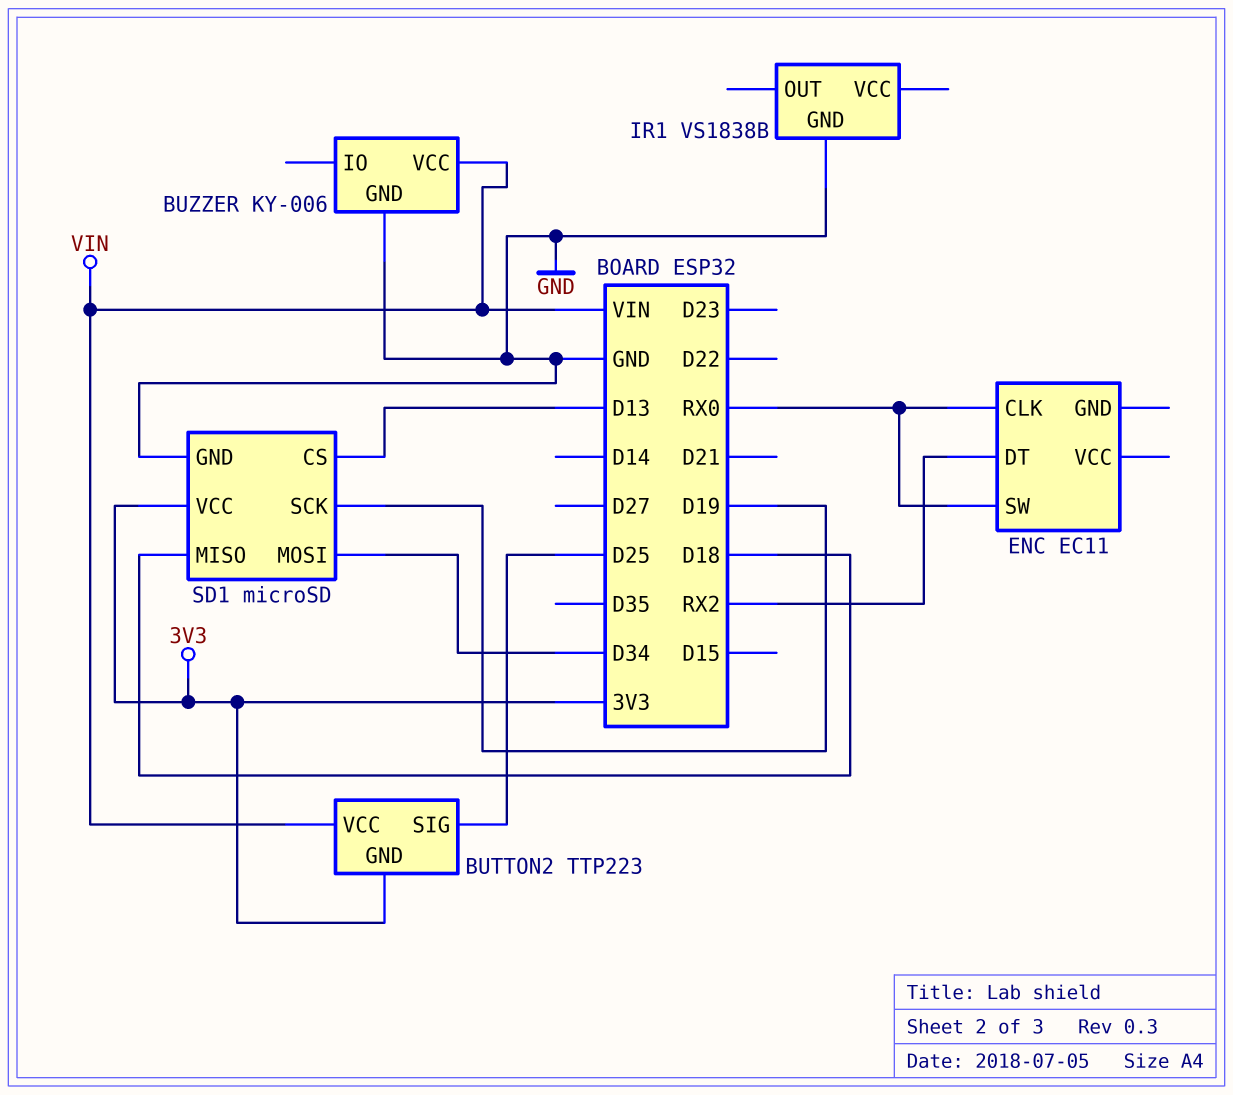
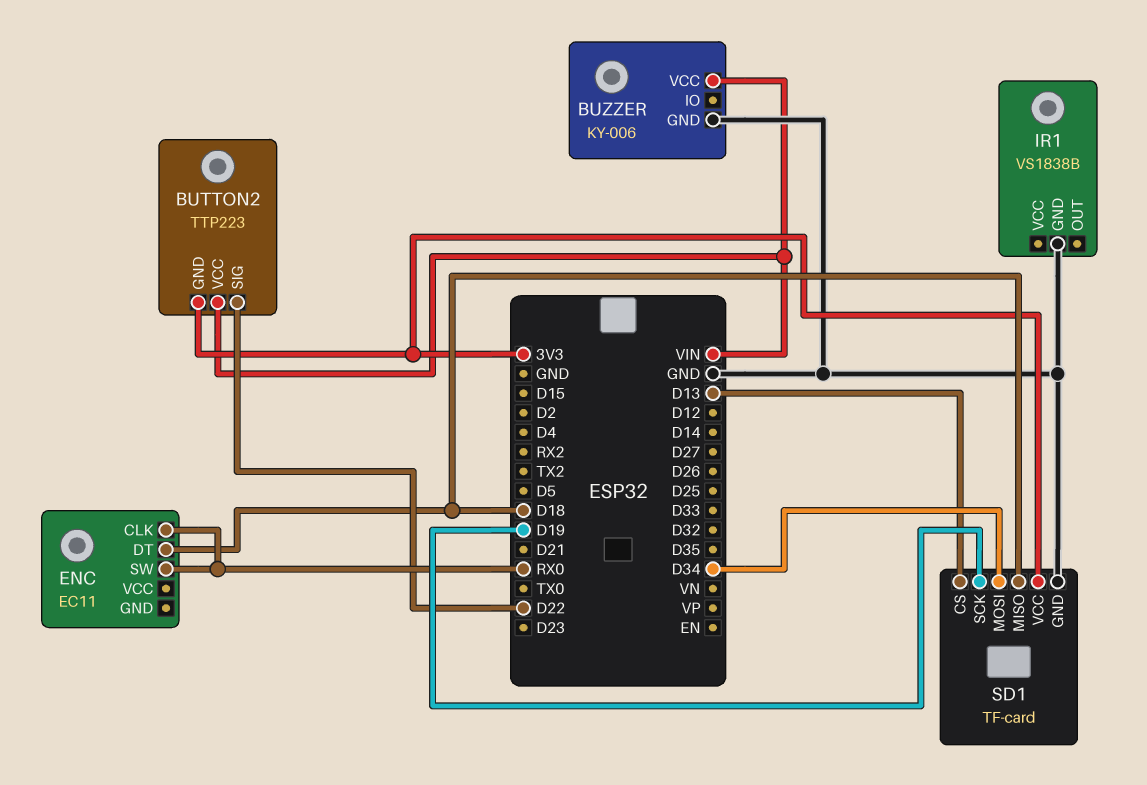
BUTTON2 pin SIG: D25 -> D22
ENC pin DT: RX2 -> D18
SD1: microSD -> TF-card

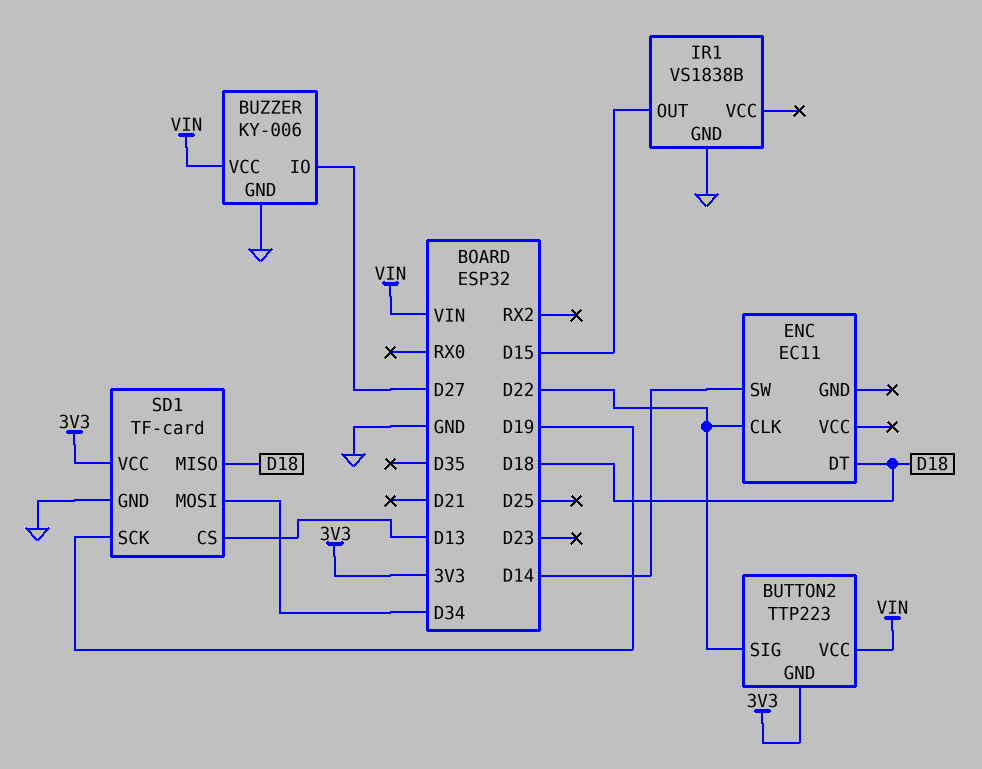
BUZZER pin IO: none -> D27
ENC pin CLK: RX0 -> D22
ENC pin SW: RX0 -> D14
IR1 pin OUT: none -> D15

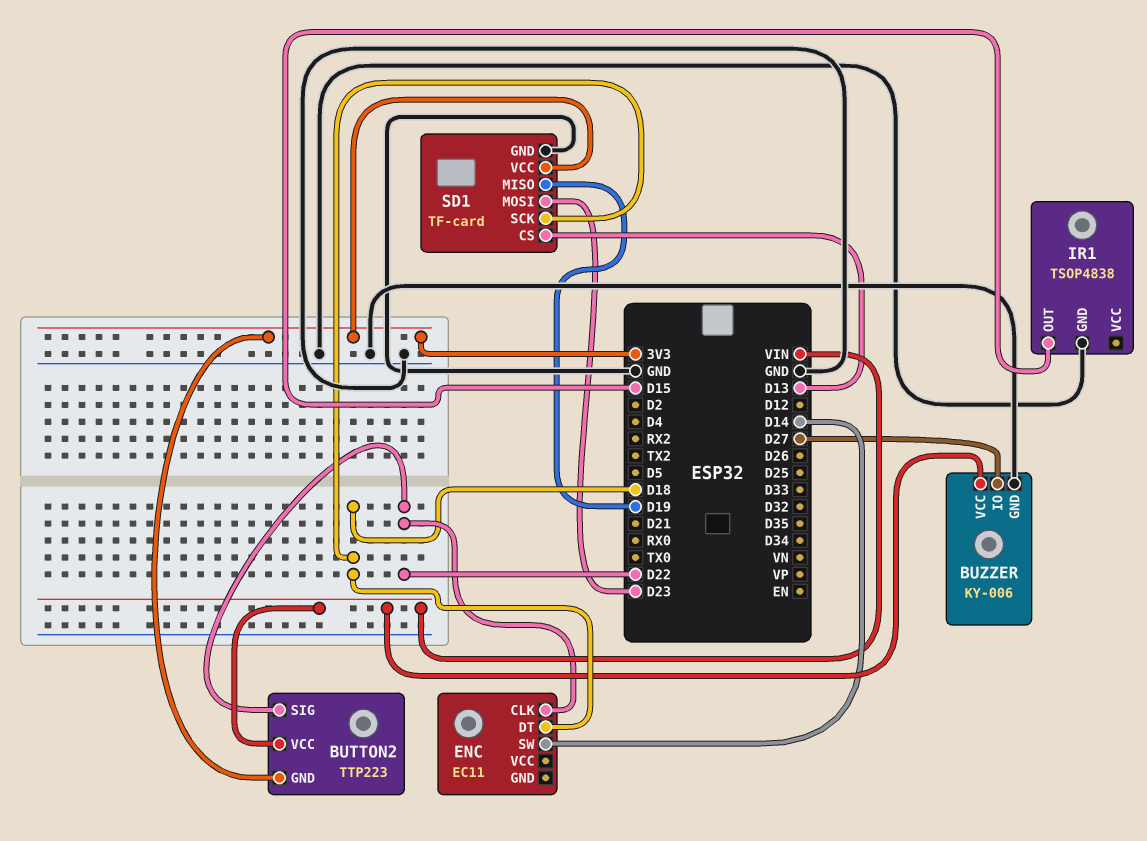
IR1: VS1838B -> TSOP4838
SD1 pin MISO: D18 -> D19
SD1 pin MOSI: D34 -> D23
SD1 pin SCK: D19 -> D18

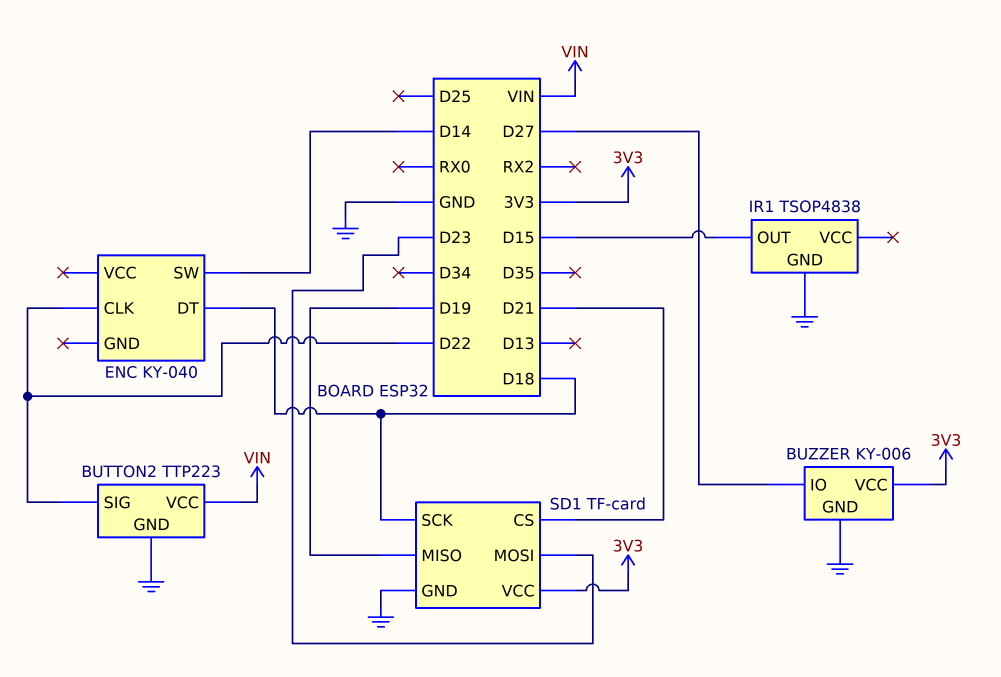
BUTTON2 pin GND: 3V3 -> GND
BUZZER pin VCC: VIN -> 3V3
ENC: EC11 -> KY-040
SD1 pin CS: D13 -> D21

